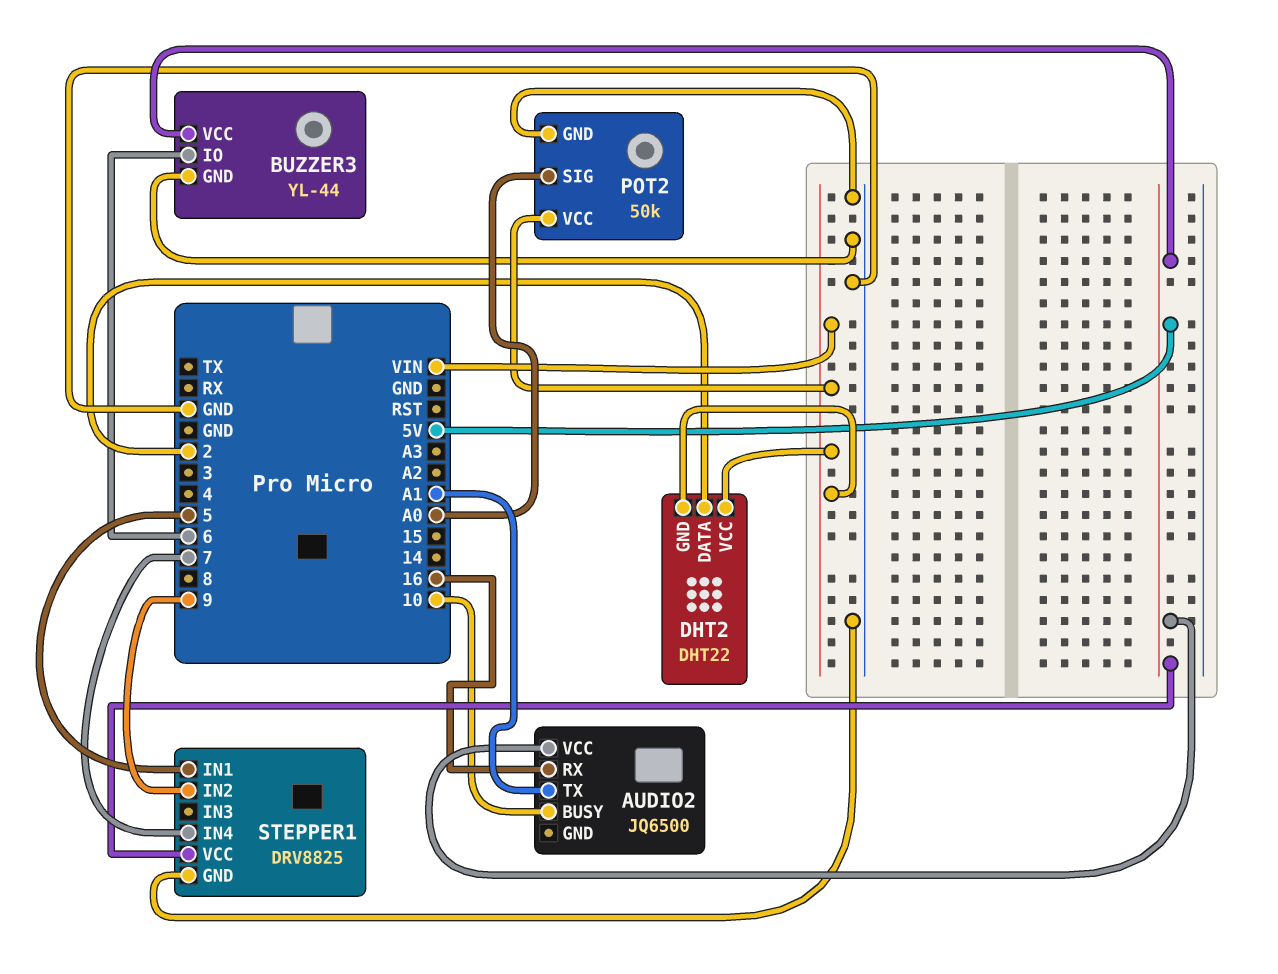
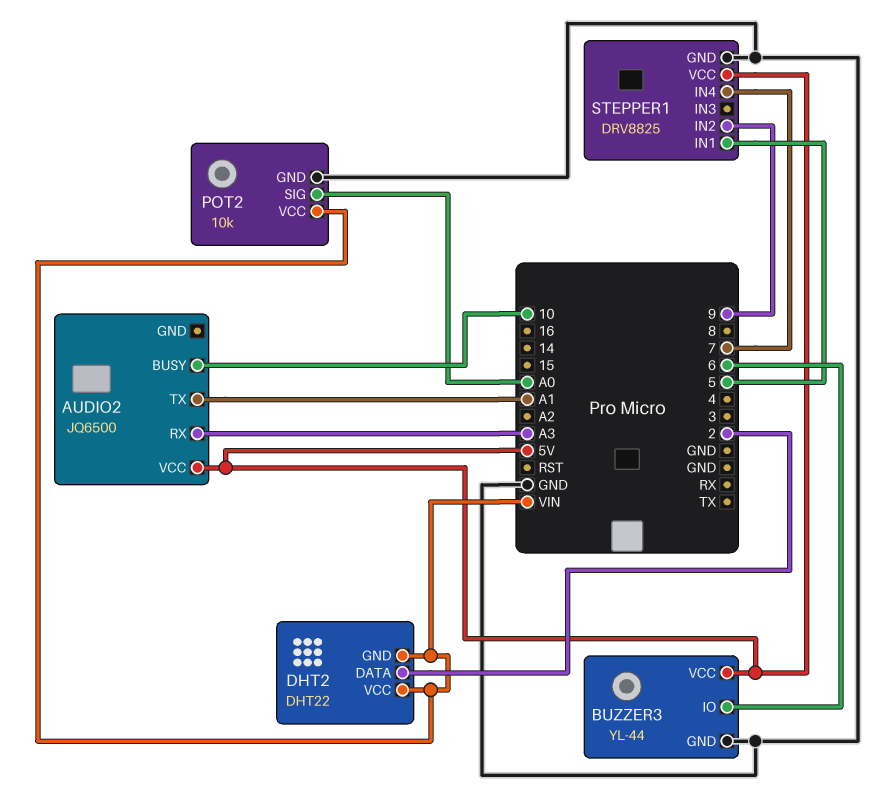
AUDIO2 pin RX: 16 -> A3
POT2: 50k -> 10k

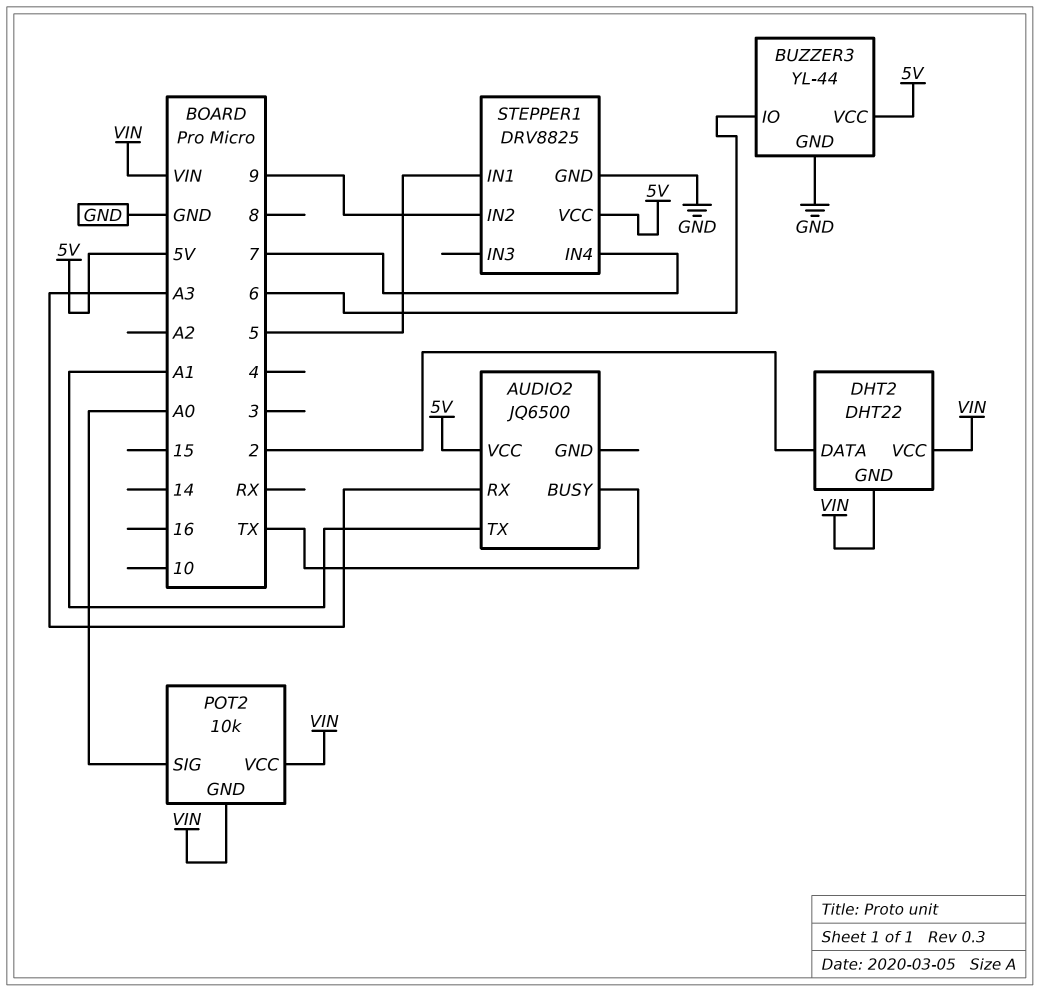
AUDIO2 pin BUSY: 10 -> TX
POT2 pin GND: GND -> VIN

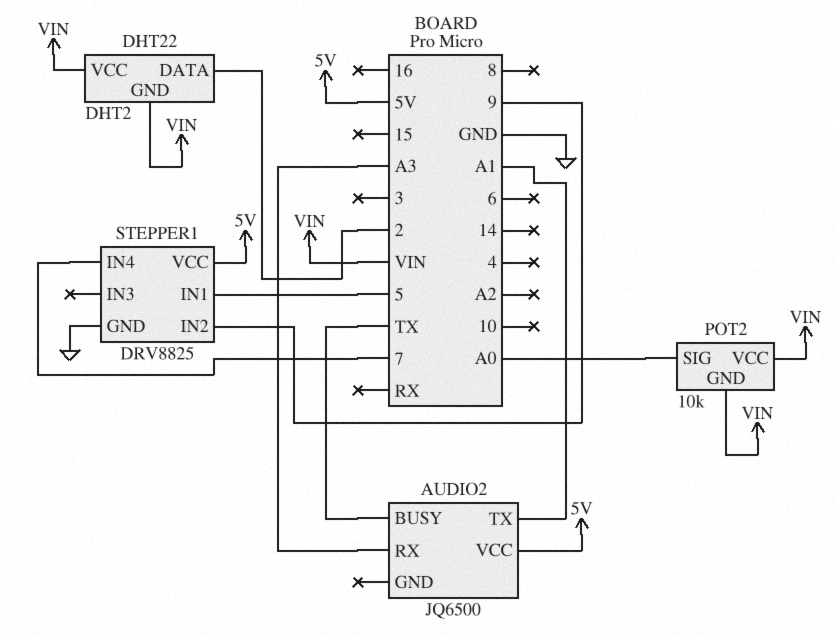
BUZZER3: YL-44 -> none
BUZZER3 pin GND: GND -> none
BUZZER3 pin IO: 6 -> none
BUZZER3 pin VCC: 5V -> none

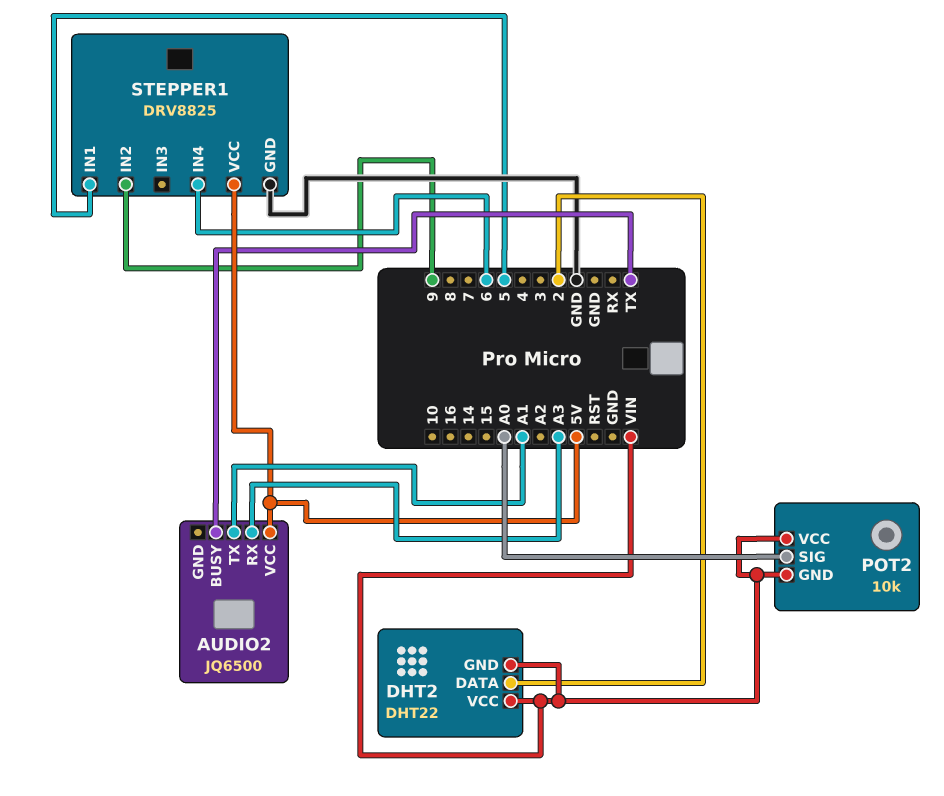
STEPPER1 pin IN4: 7 -> 6

